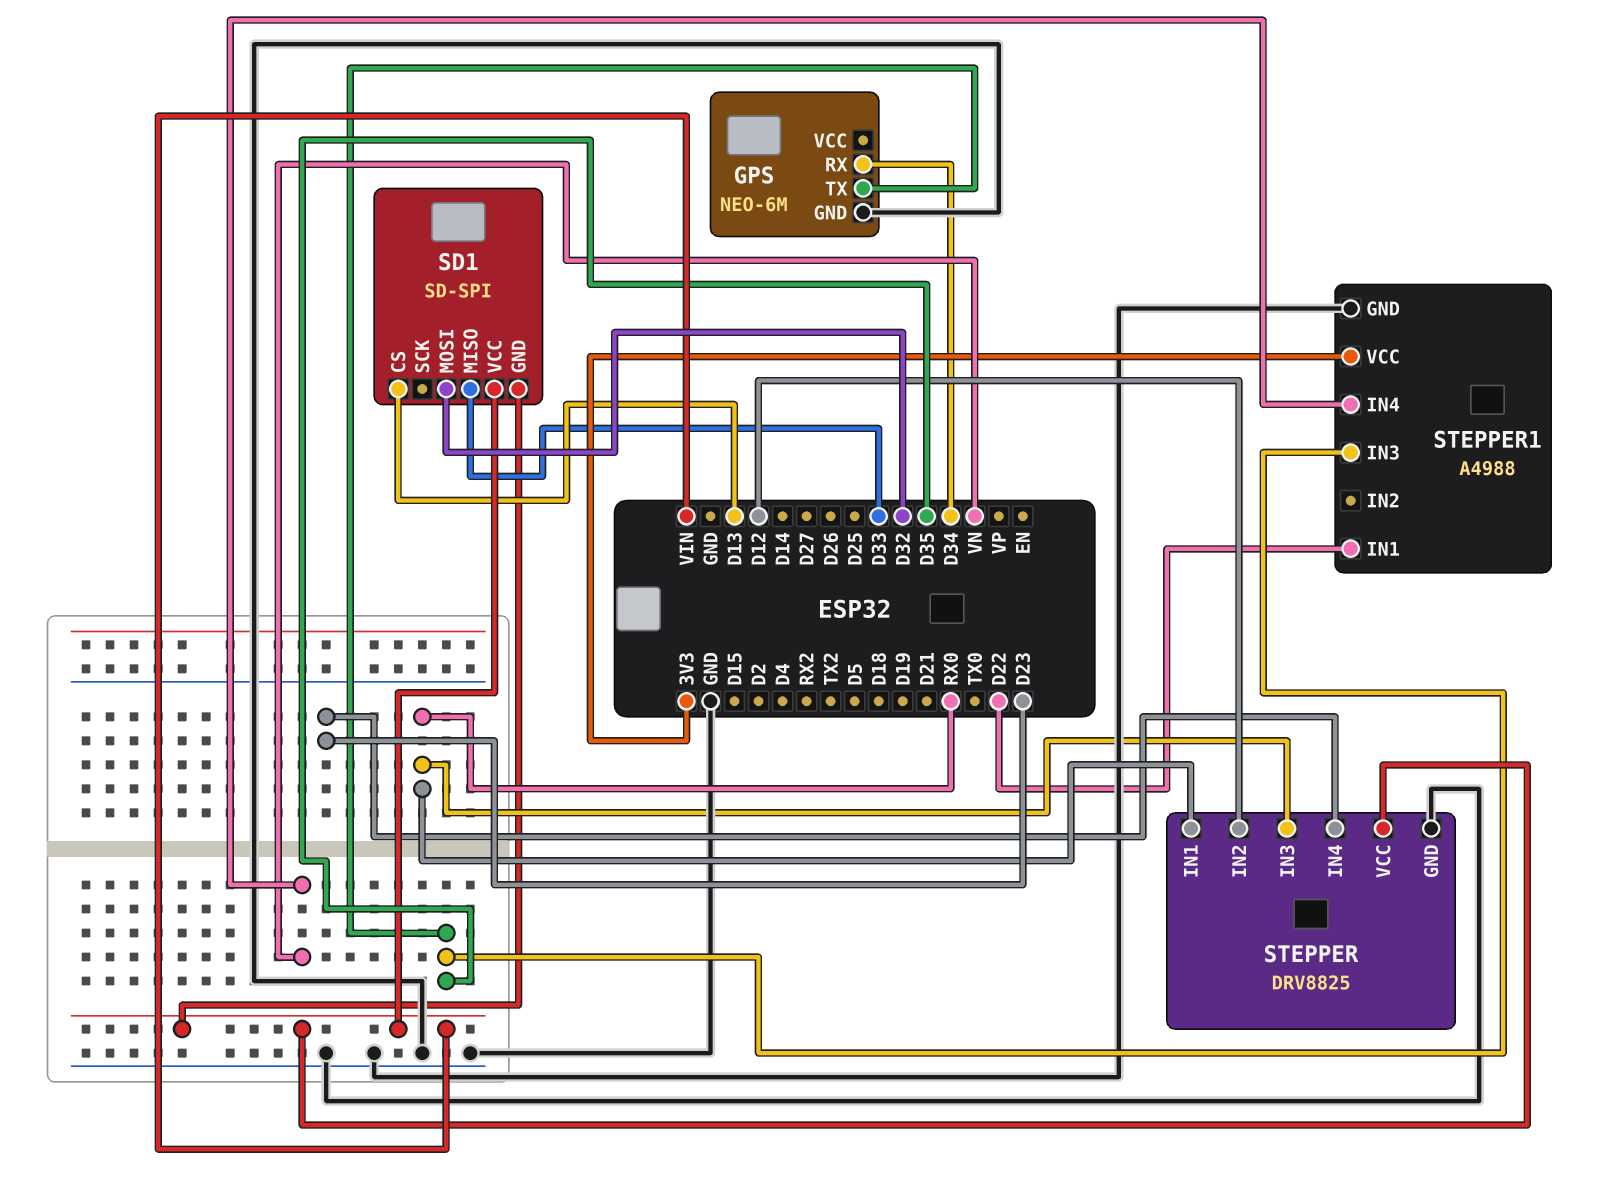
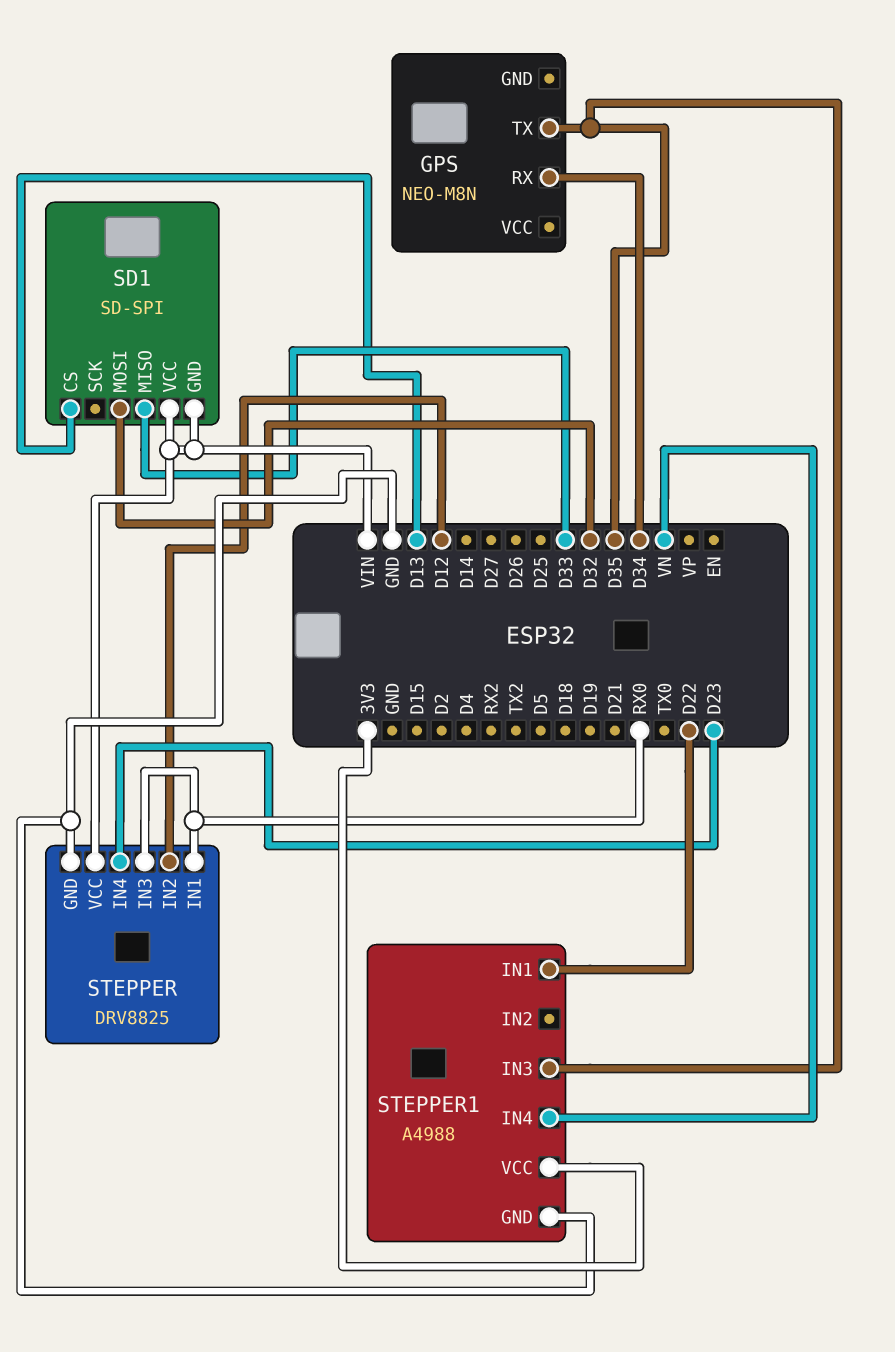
GPS: NEO-6M -> NEO-M8N
GPS pin GND: GND -> none

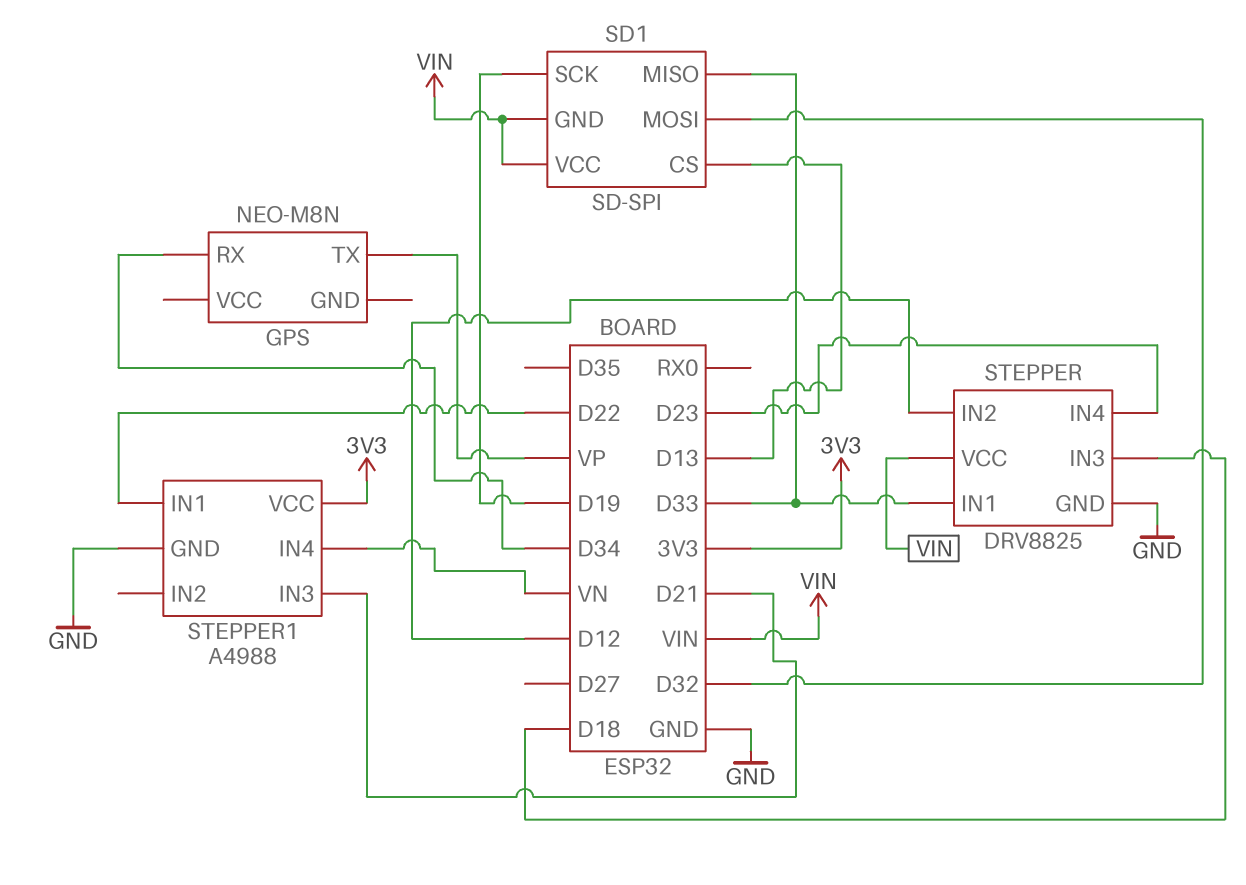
GPS pin TX: D35 -> VP
SD1 pin SCK: none -> D19
STEPPER pin IN1: RX0 -> D33
STEPPER pin IN3: RX0 -> D18
STEPPER1 pin IN3: D35 -> D21

